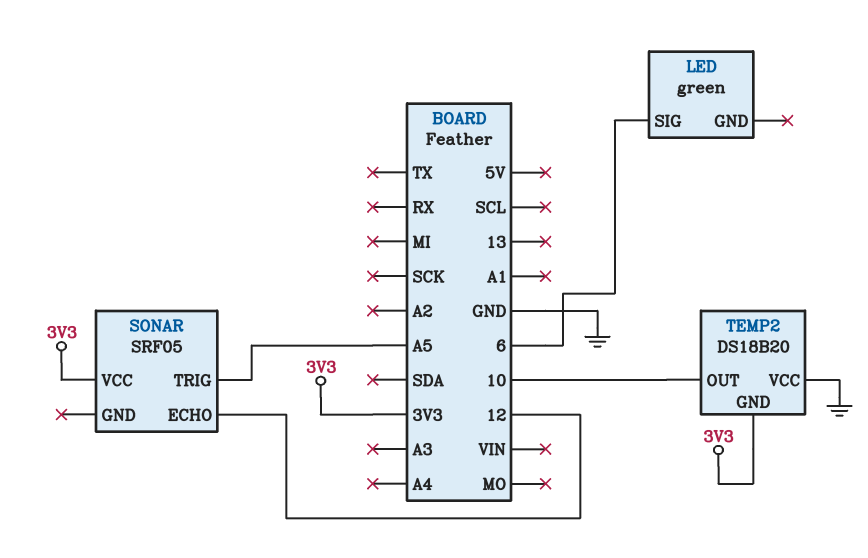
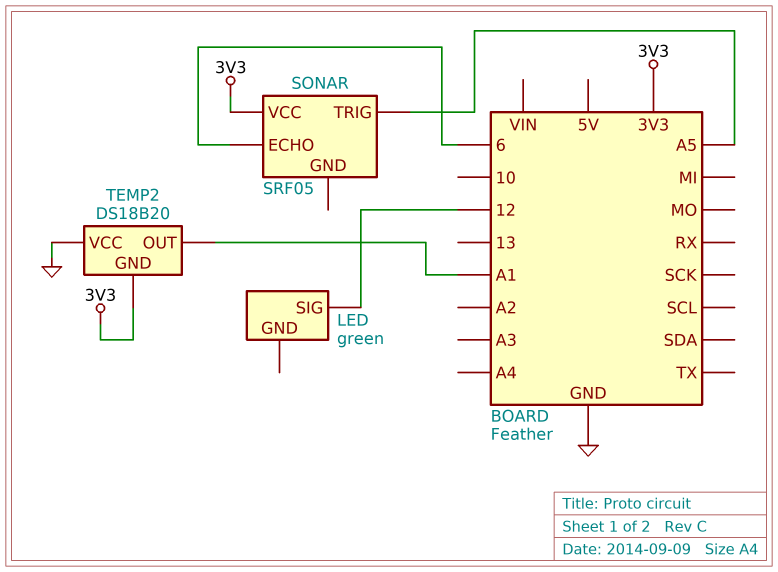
LED pin SIG: 6 -> 12
SONAR pin ECHO: 12 -> 6
TEMP2 pin OUT: 10 -> A1

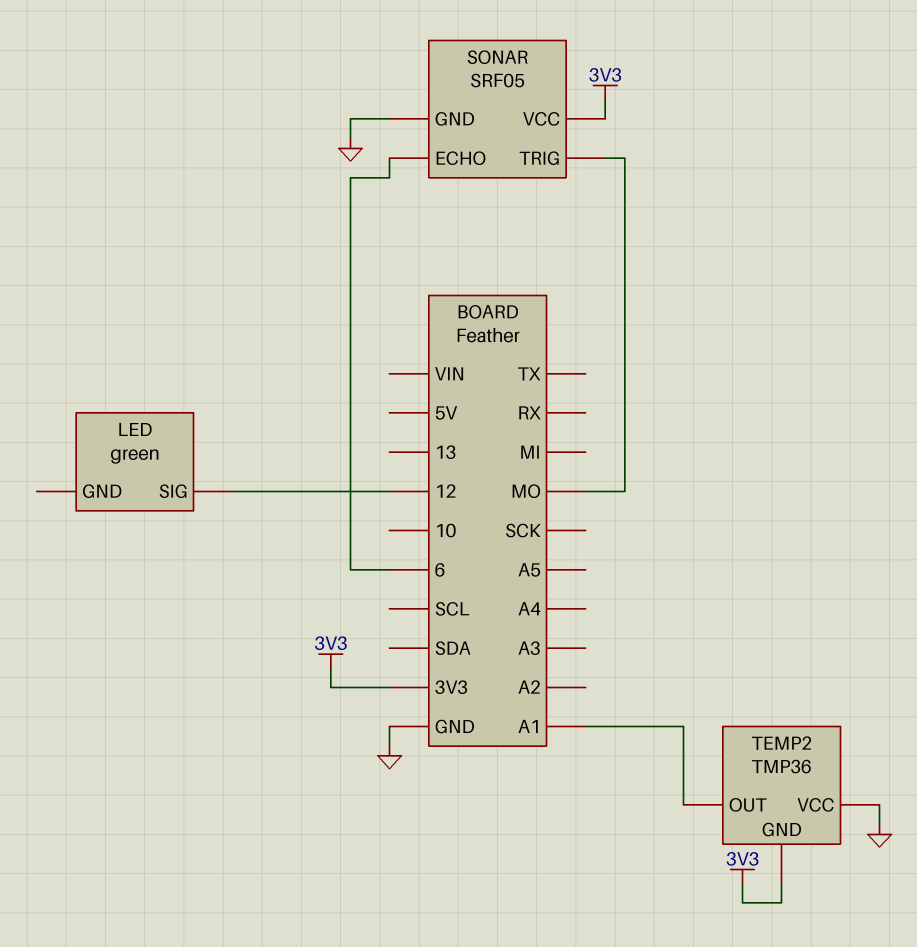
SONAR pin GND: none -> GND
SONAR pin TRIG: A5 -> MO
TEMP2: DS18B20 -> TMP36

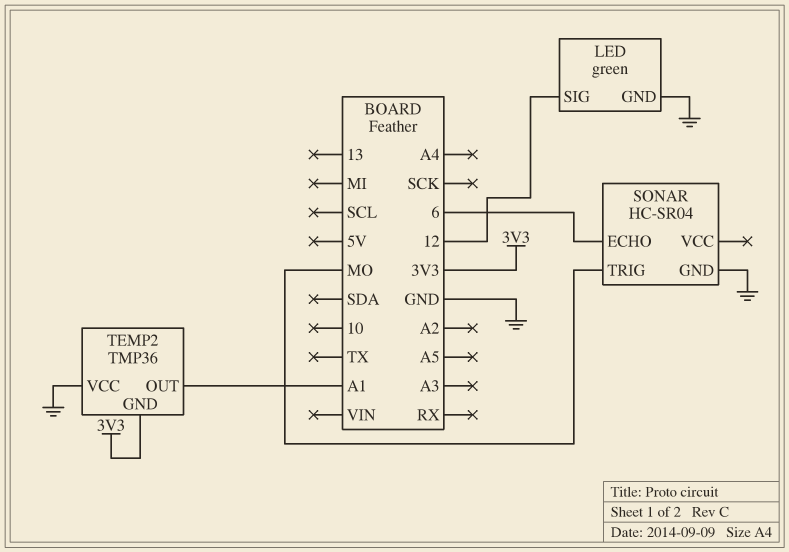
LED pin GND: none -> GND
SONAR: SRF05 -> HC-SR04
SONAR pin VCC: 3V3 -> none

